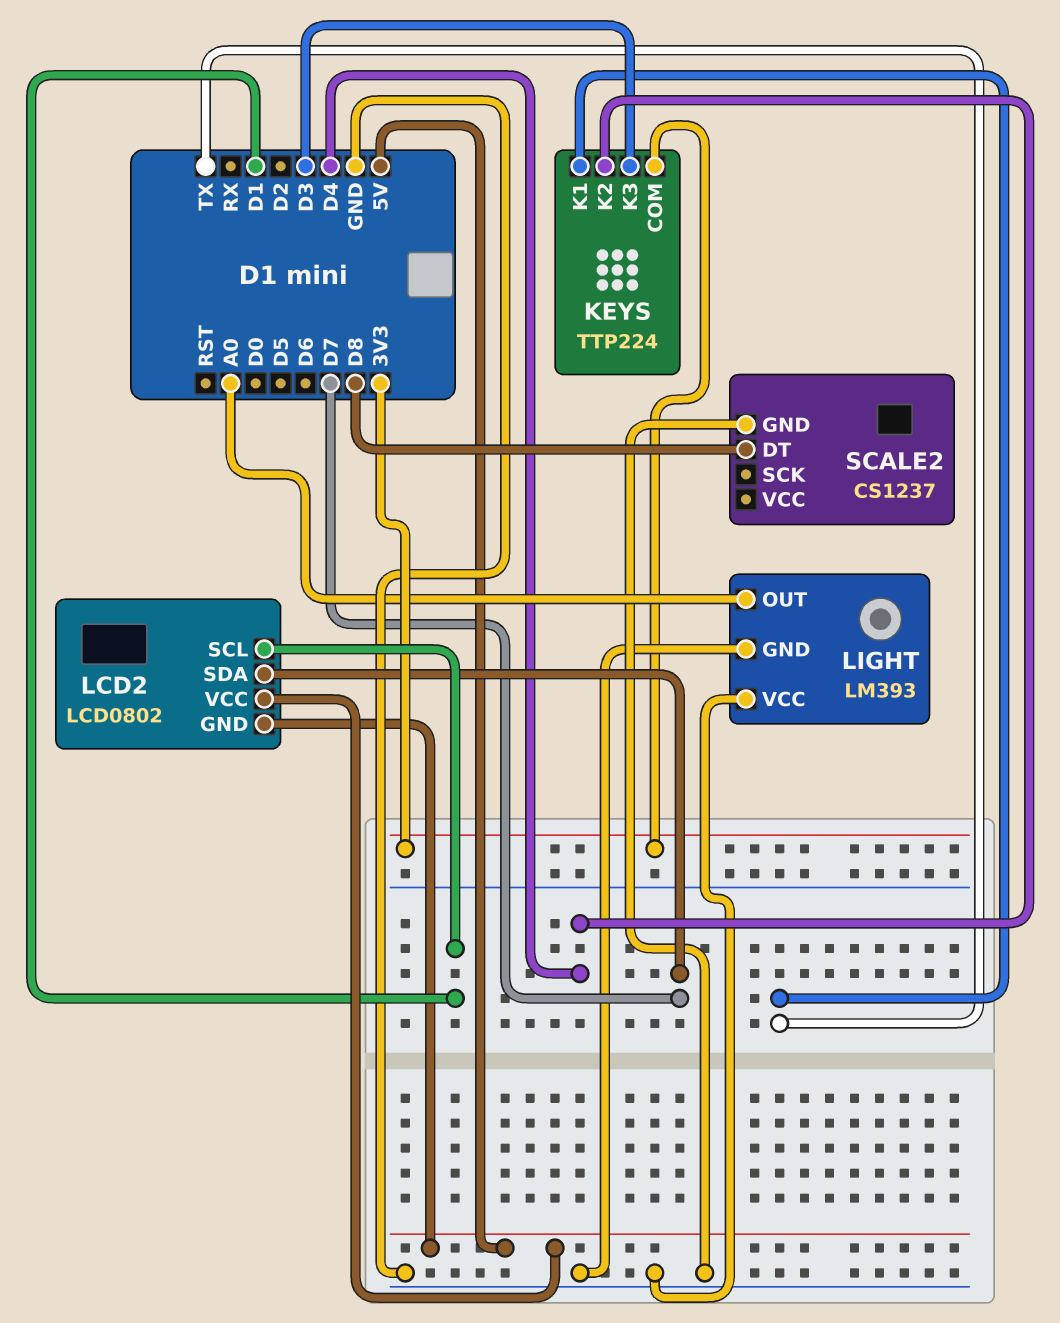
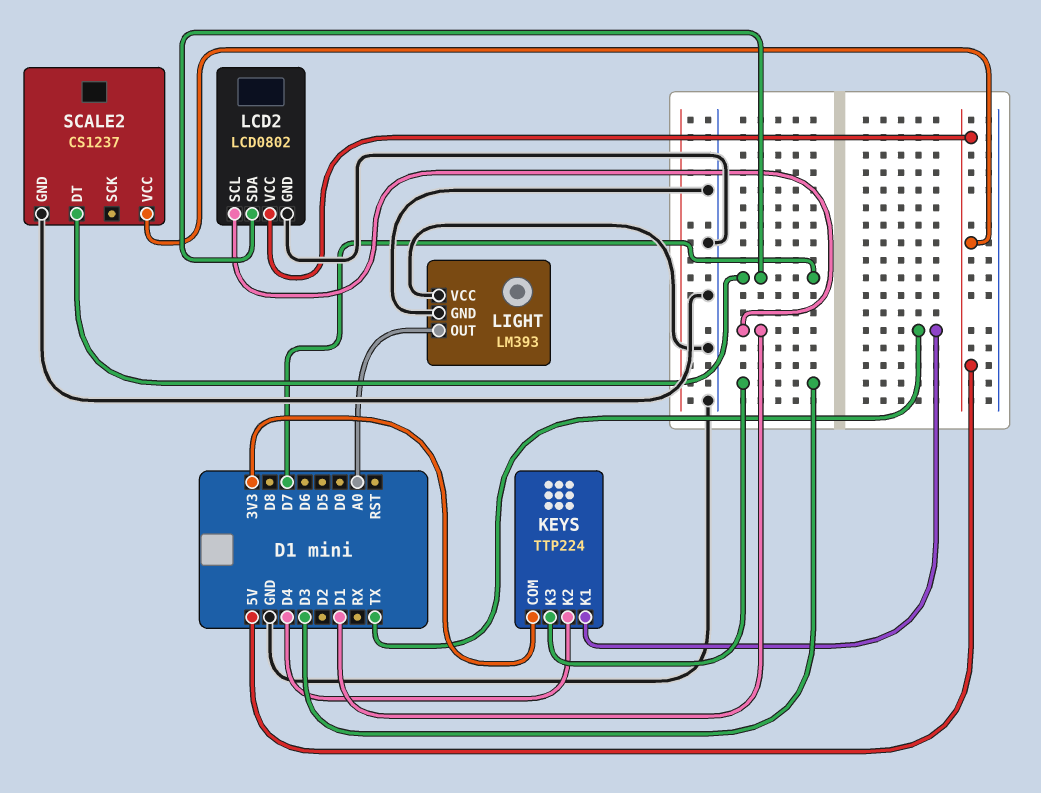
LCD2 pin GND: 5V -> GND
SCALE2 pin DT: D8 -> D7
SCALE2 pin VCC: none -> 5V

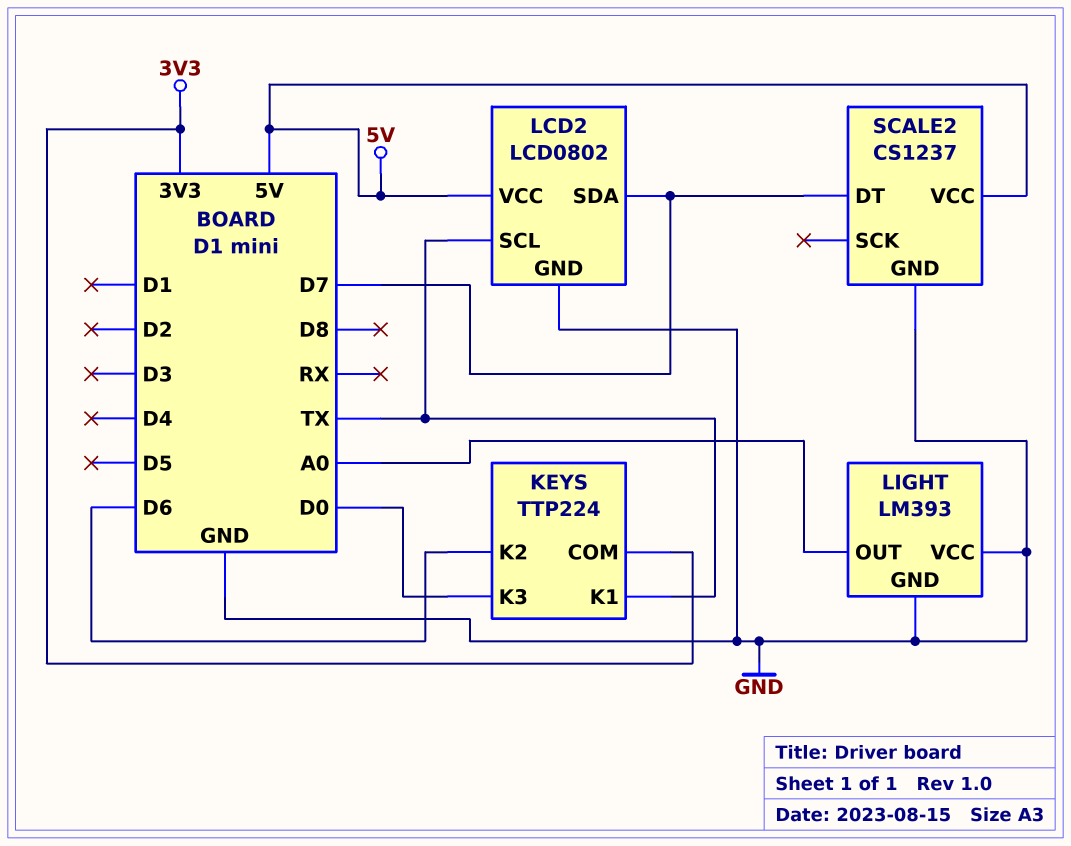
KEYS pin K2: D4 -> D6
KEYS pin K3: D3 -> D0
LCD2 pin SCL: D1 -> TX

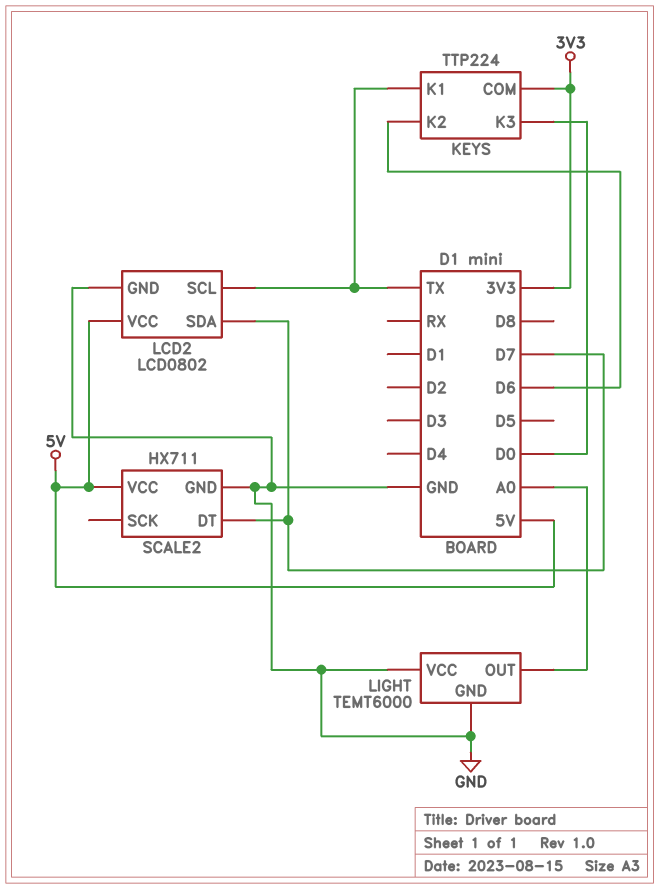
LIGHT: LM393 -> TEMT6000
SCALE2: CS1237 -> HX711

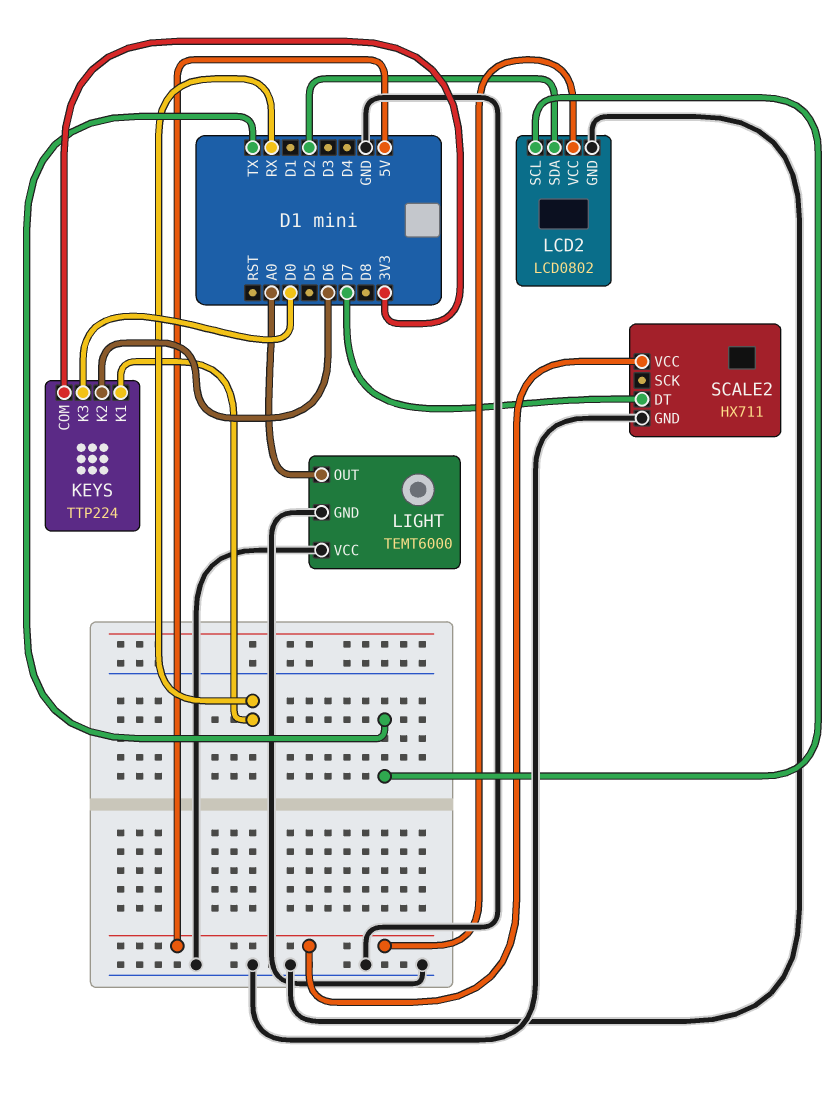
KEYS pin K1: TX -> RX
LCD2 pin SDA: D7 -> D2

